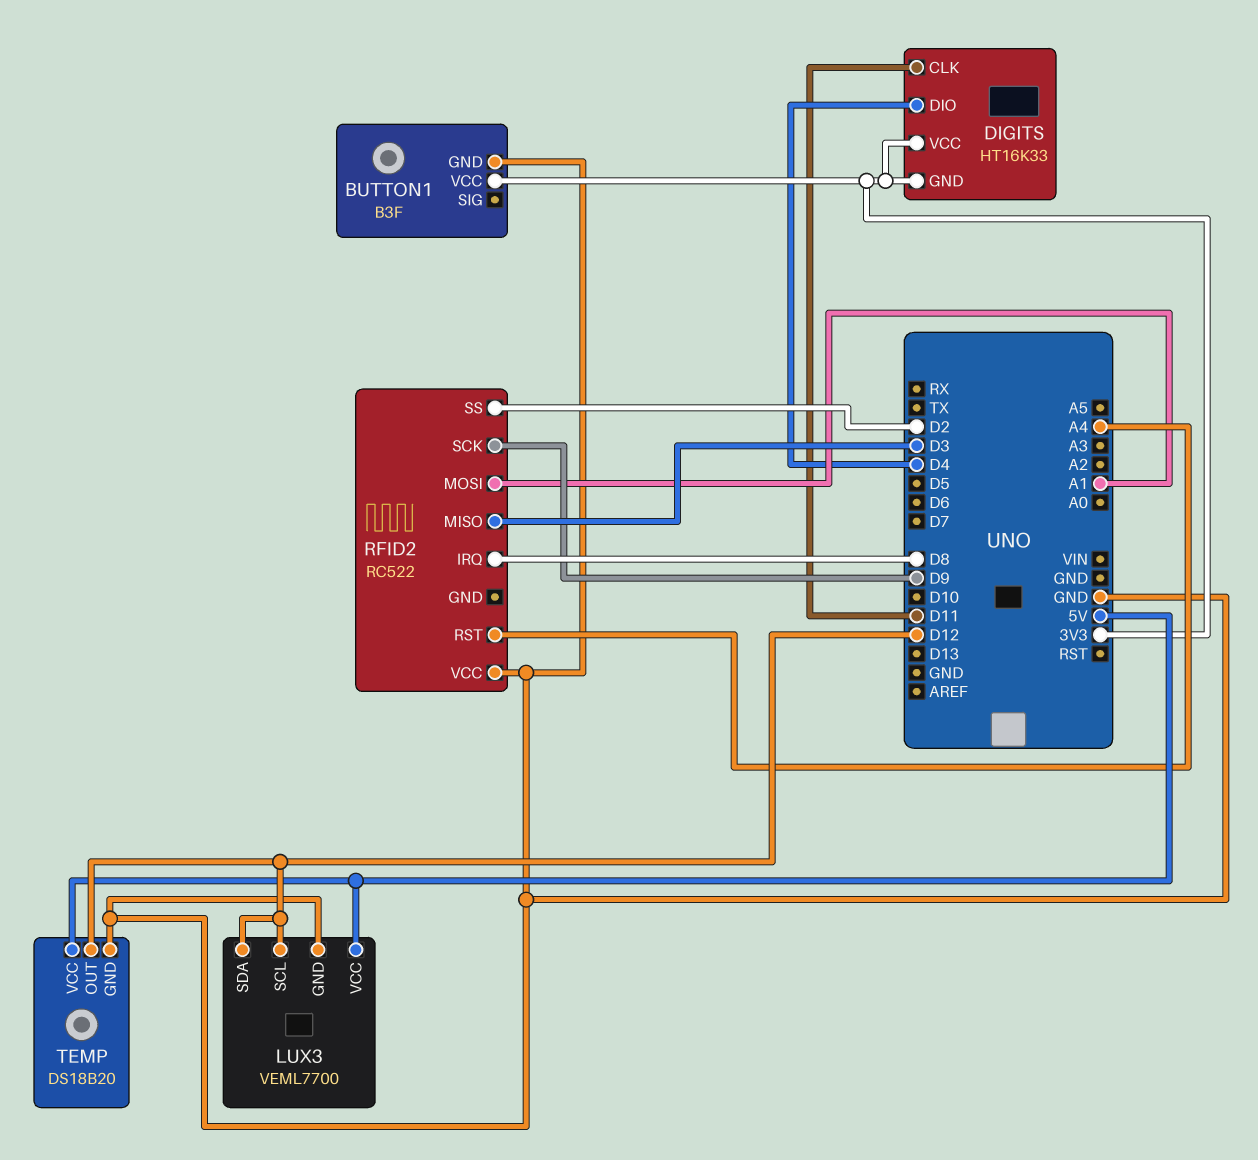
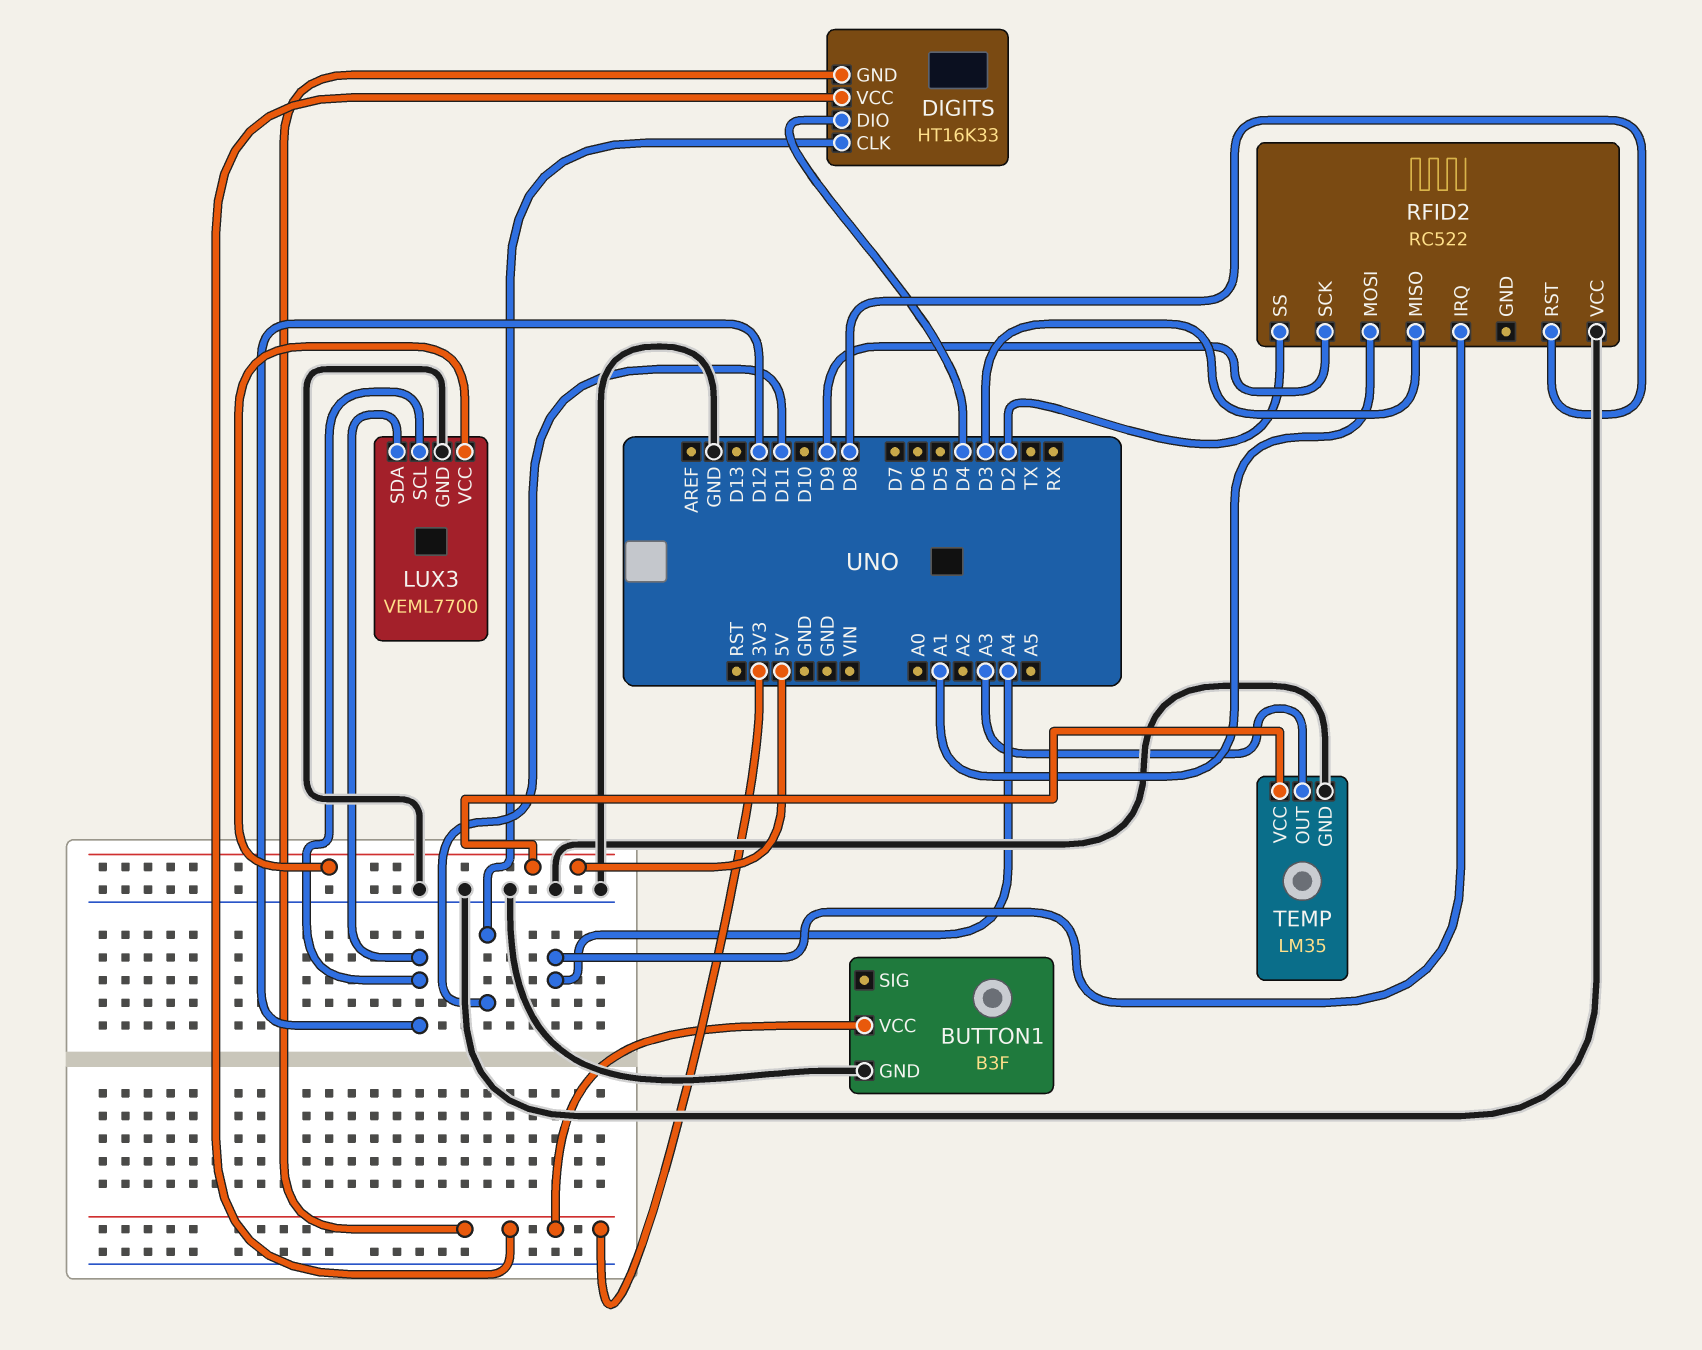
RFID2 pin IRQ: D8 -> A4
RFID2 pin RST: A4 -> D8
TEMP: DS18B20 -> LM35
TEMP pin OUT: D12 -> A3

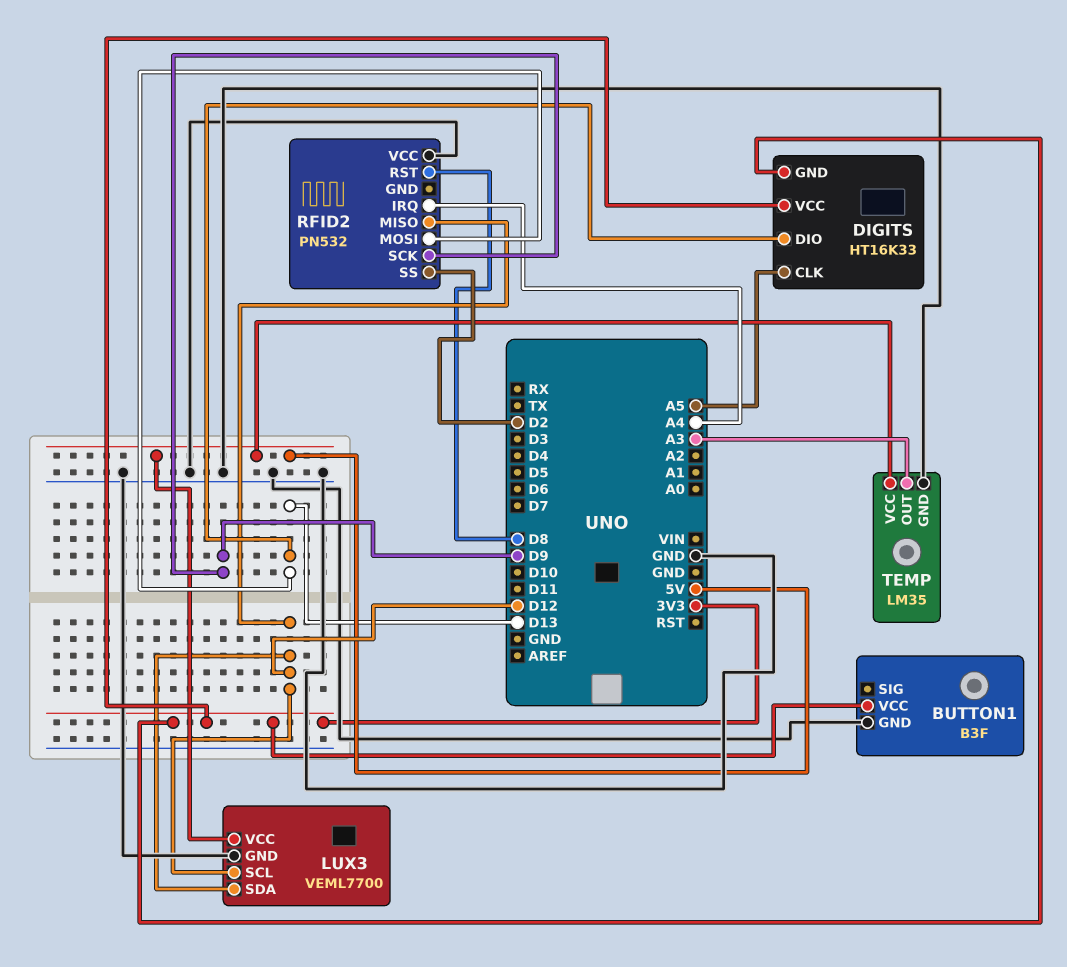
DIGITS pin CLK: D11 -> A5
DIGITS pin DIO: D4 -> D13
RFID2: RC522 -> PN532
RFID2 pin MISO: D3 -> D12
RFID2 pin MOSI: A1 -> D13

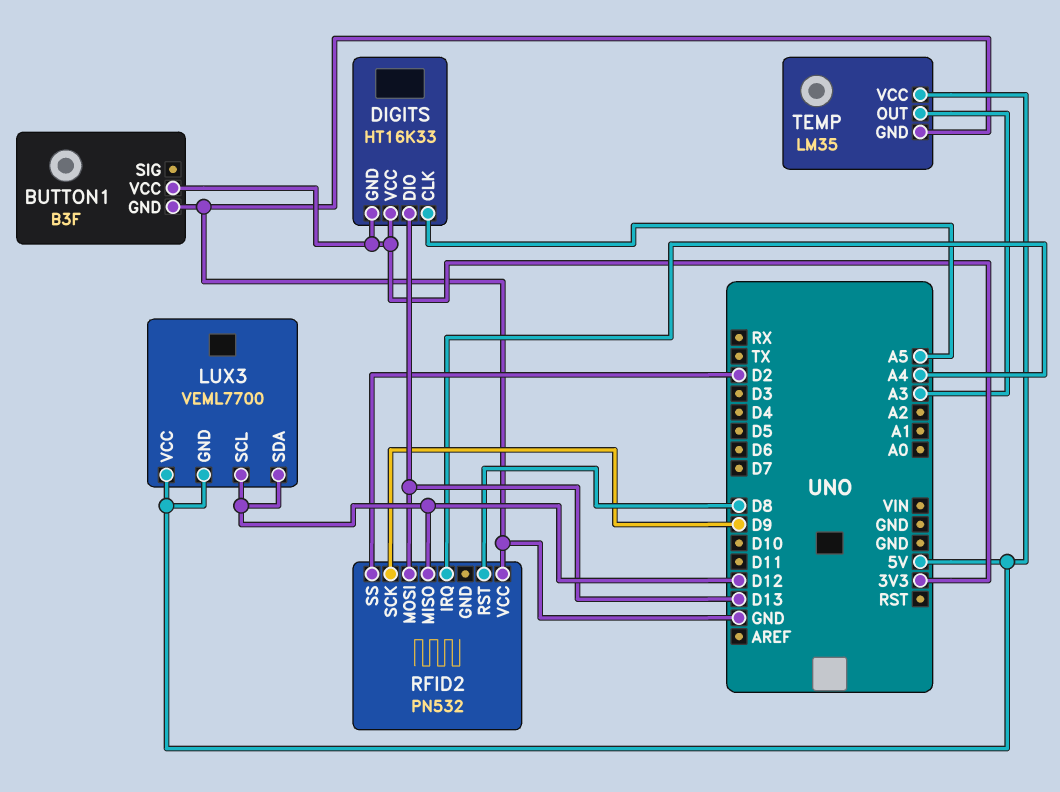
LUX3 pin GND: GND -> 5V

